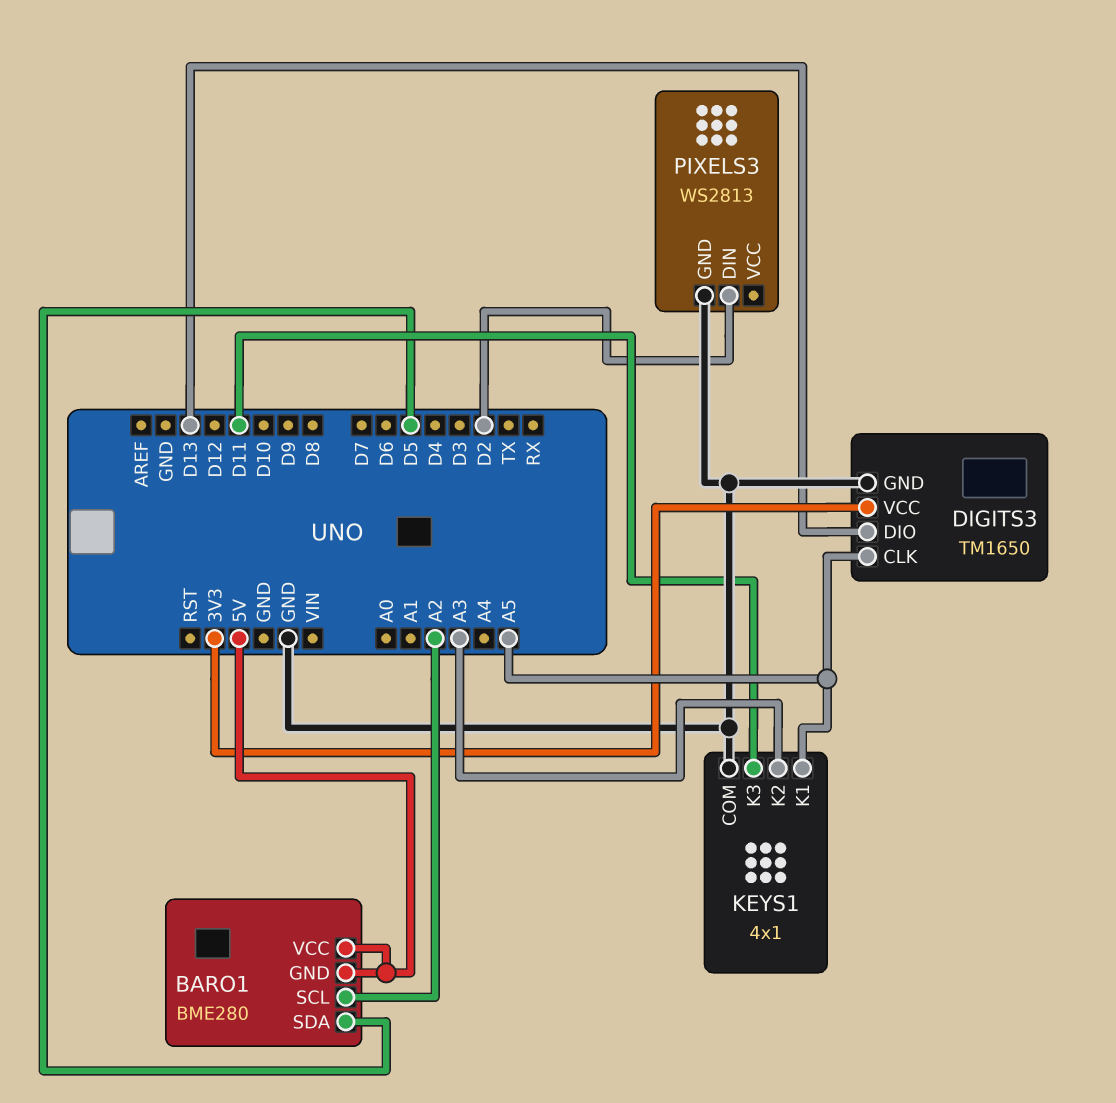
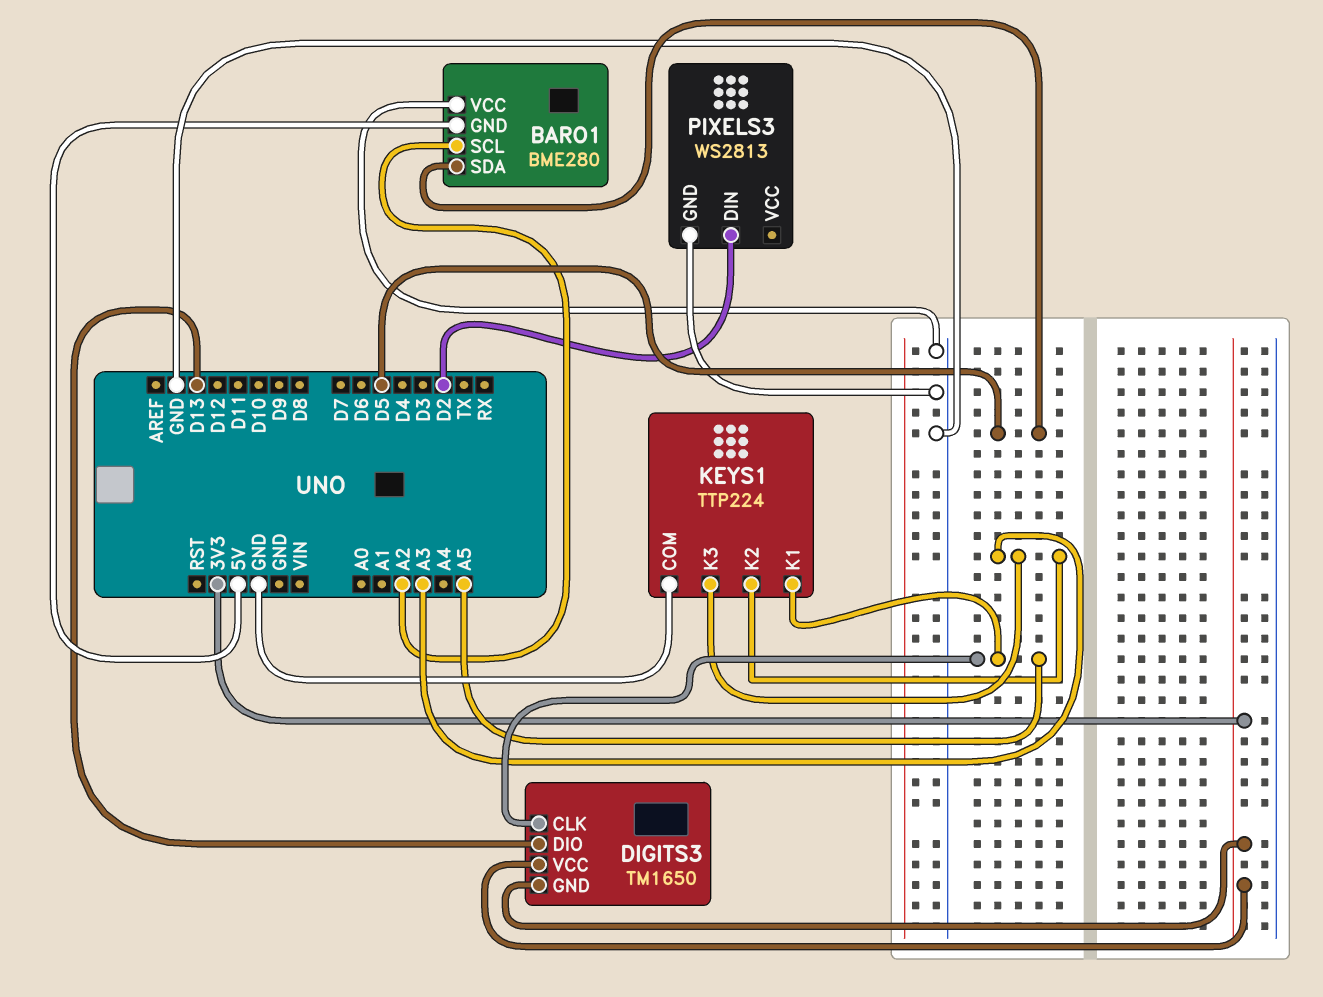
BARO1 pin VCC: 5V -> GND
DIGITS3 pin GND: GND -> 3V3
KEYS1: 4x1 -> TTP224
KEYS1 pin K3: D11 -> A3

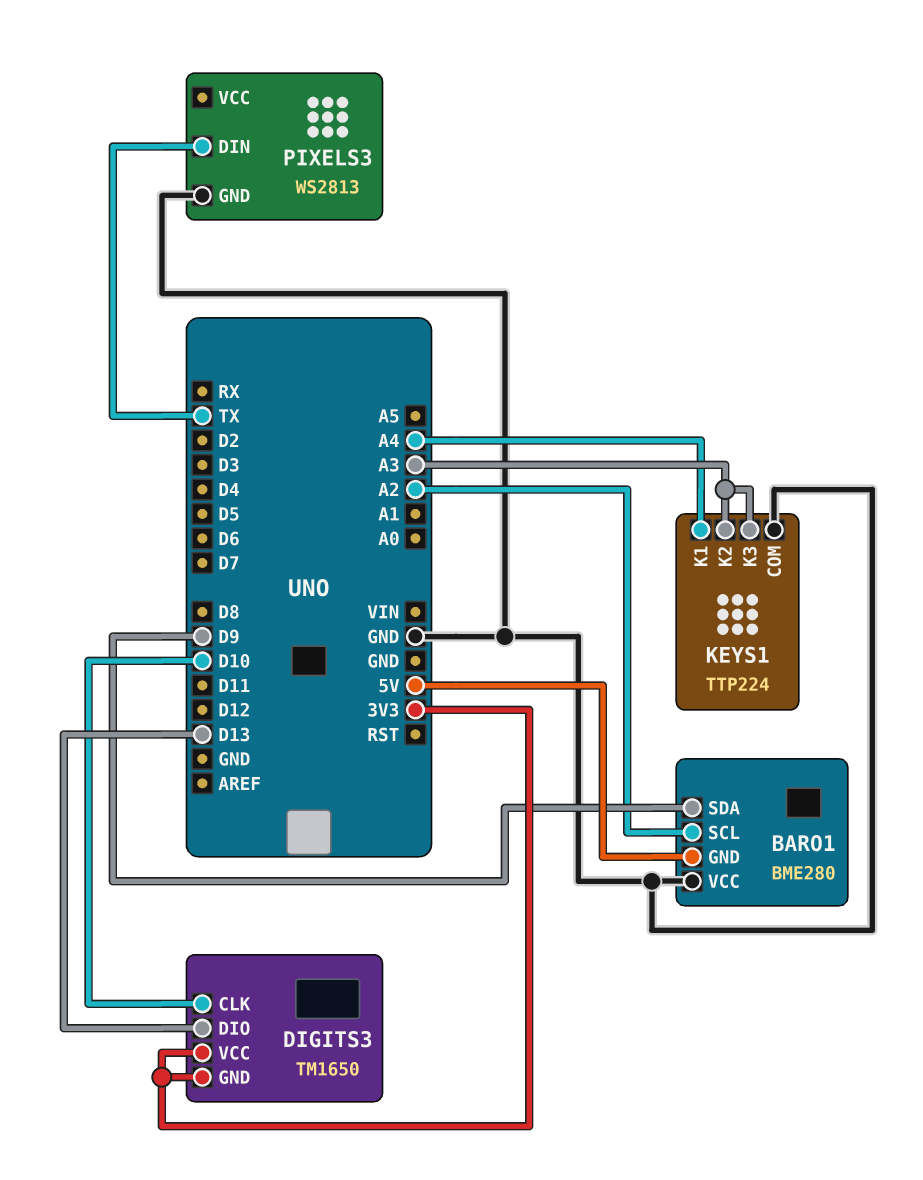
BARO1 pin SDA: D5 -> D9
DIGITS3 pin CLK: A5 -> D10
KEYS1 pin K1: A5 -> A4
PIXELS3 pin DIN: D2 -> TX

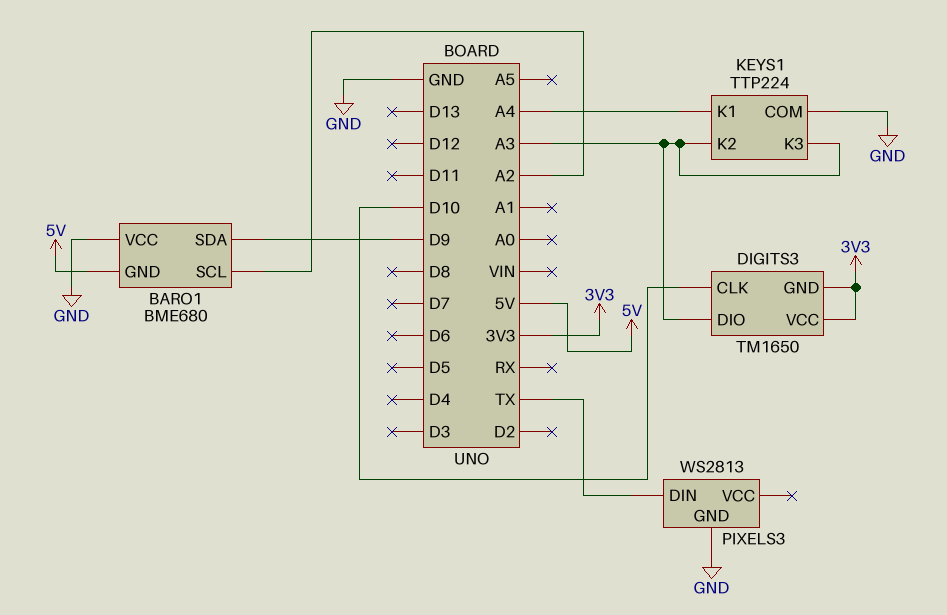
BARO1: BME280 -> BME680
DIGITS3 pin DIO: D13 -> A3

